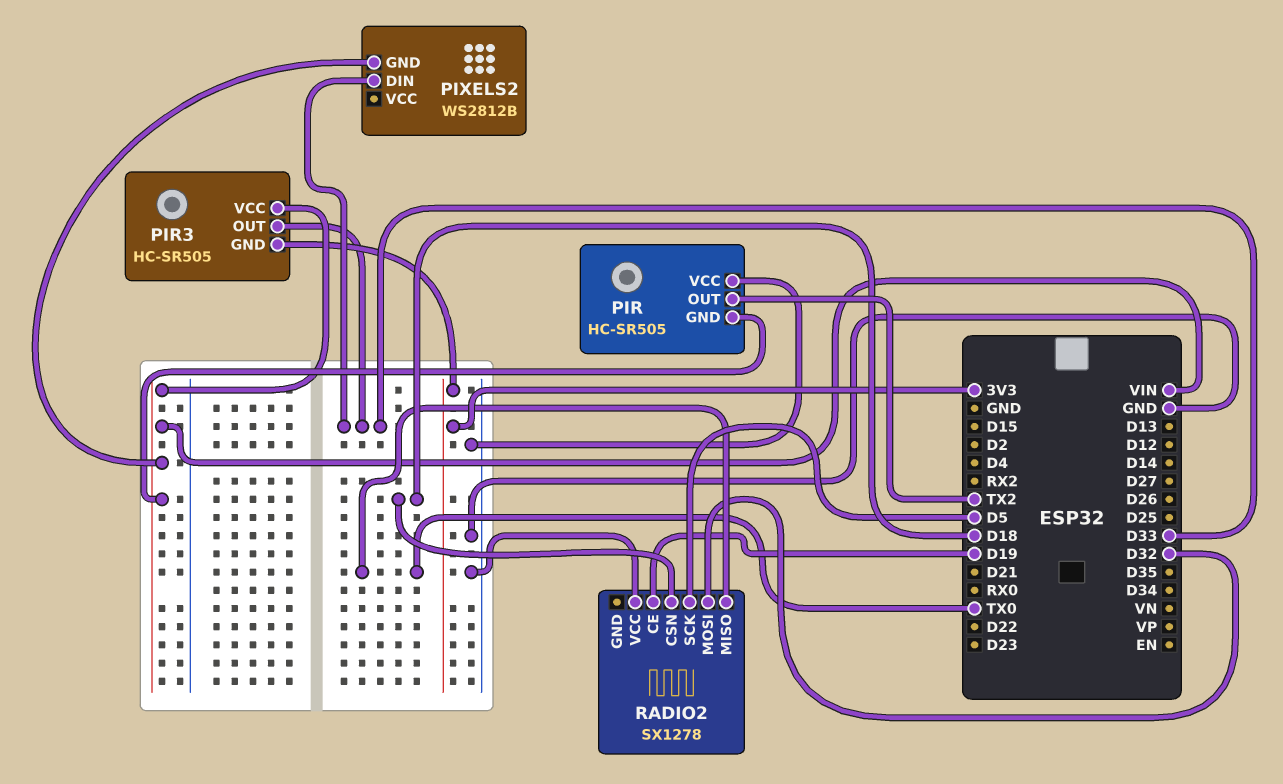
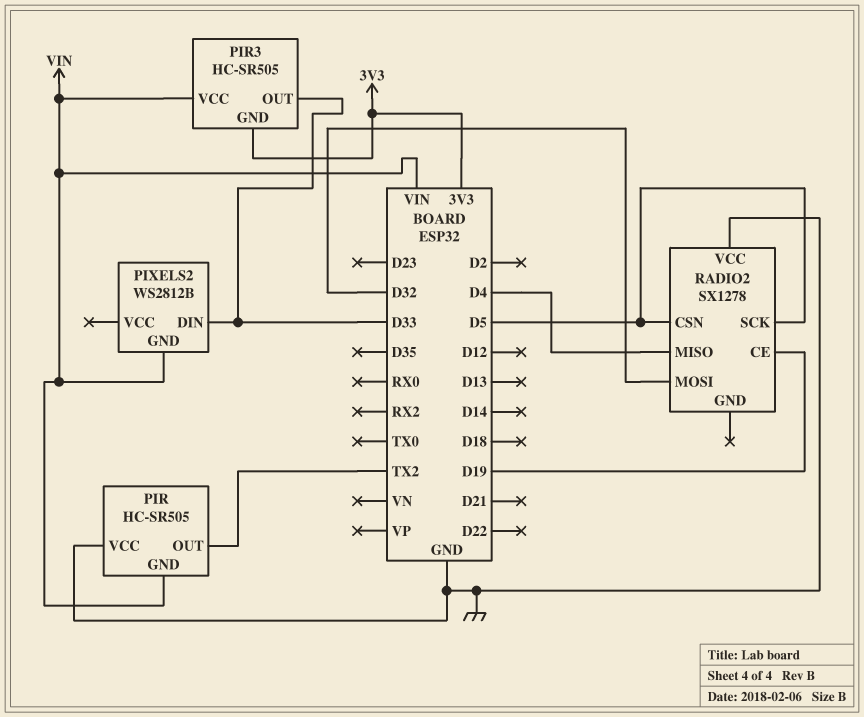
RADIO2 pin CSN: D18 -> D5
RADIO2 pin MISO: TX0 -> D4

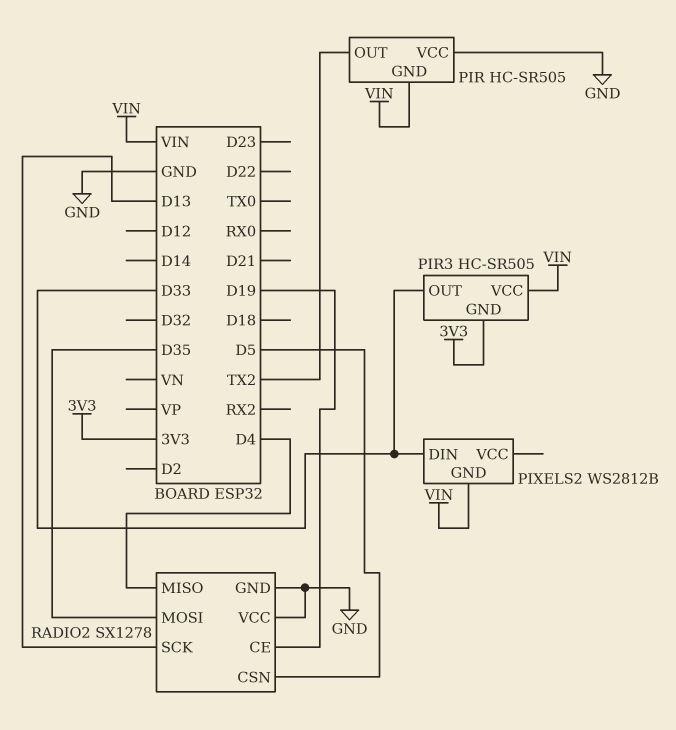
RADIO2 pin GND: none -> GND
RADIO2 pin MOSI: D32 -> D35
RADIO2 pin SCK: D5 -> D13

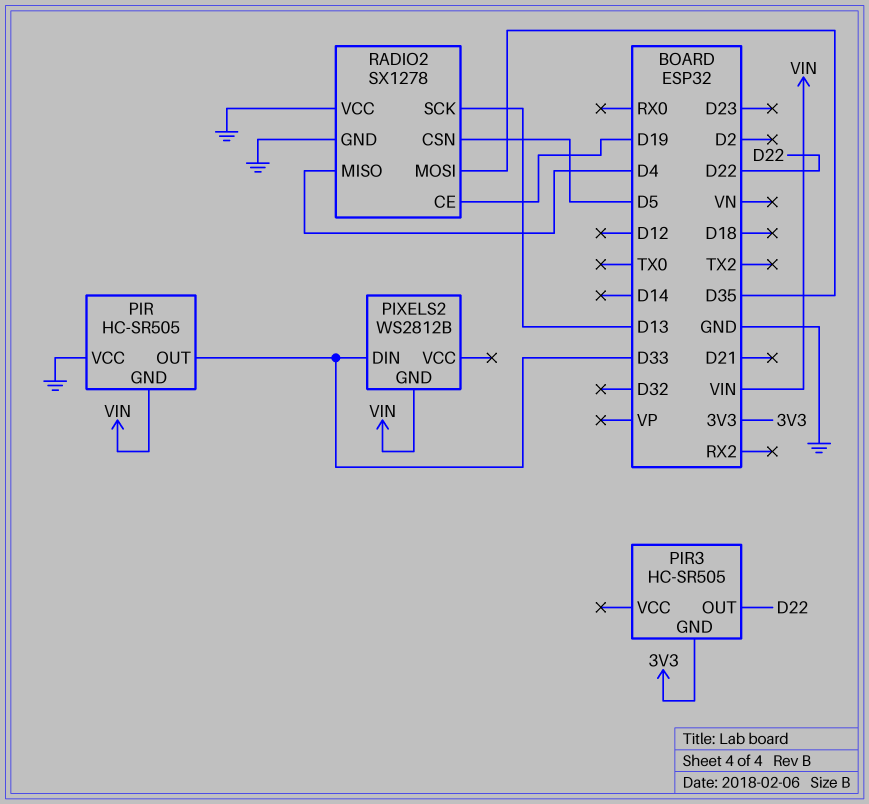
PIR pin OUT: TX2 -> D33
PIR3 pin OUT: D33 -> D22
PIR3 pin VCC: VIN -> none

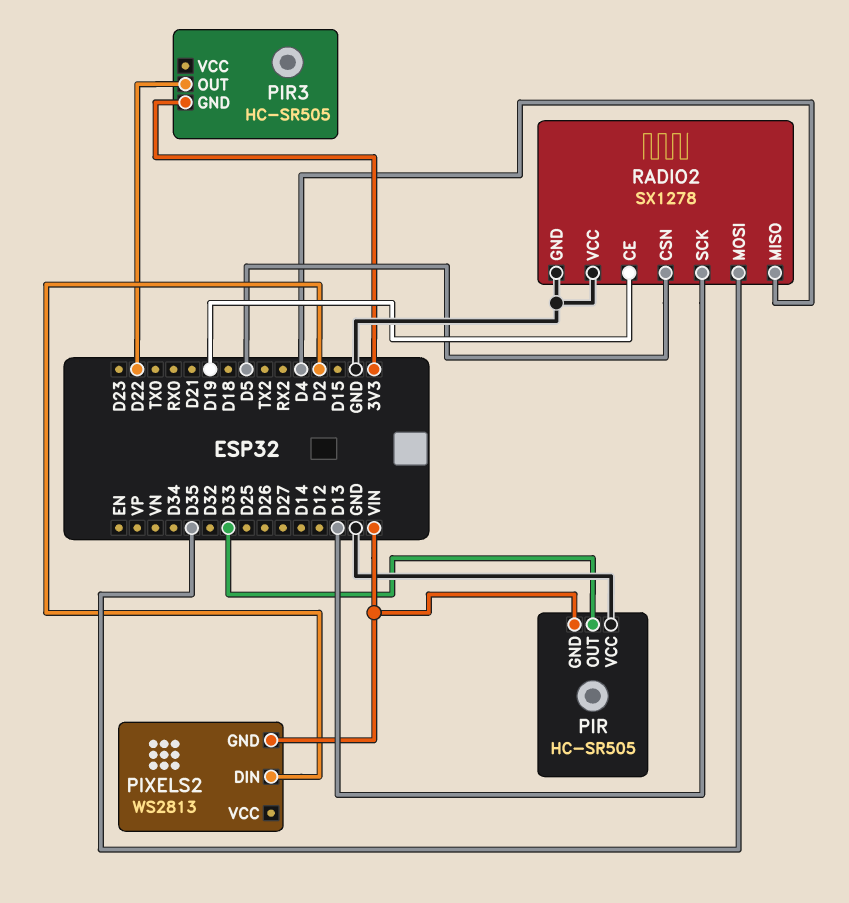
PIXELS2: WS2812B -> WS2813
PIXELS2 pin DIN: D33 -> D2

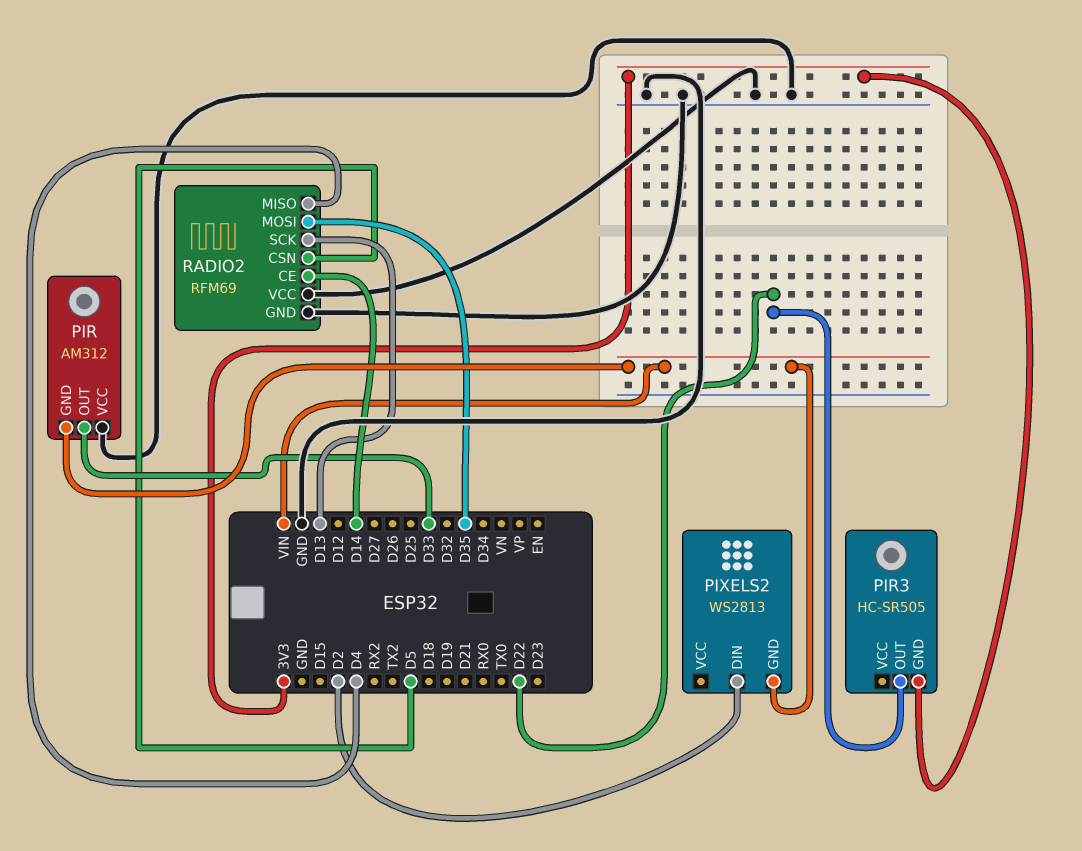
PIR: HC-SR505 -> AM312
RADIO2: SX1278 -> RFM69
RADIO2 pin CE: D19 -> D14

